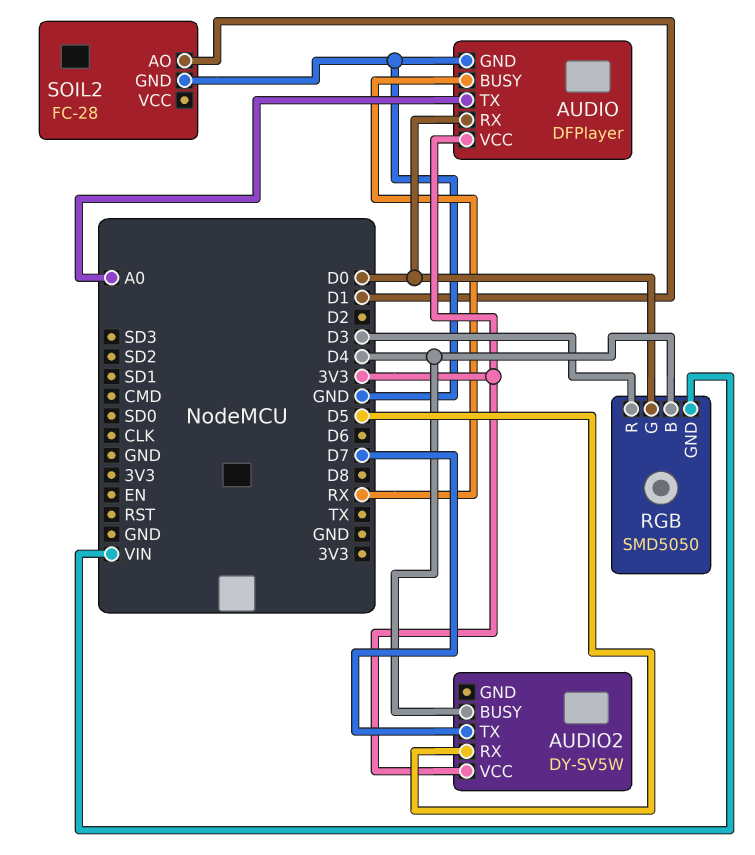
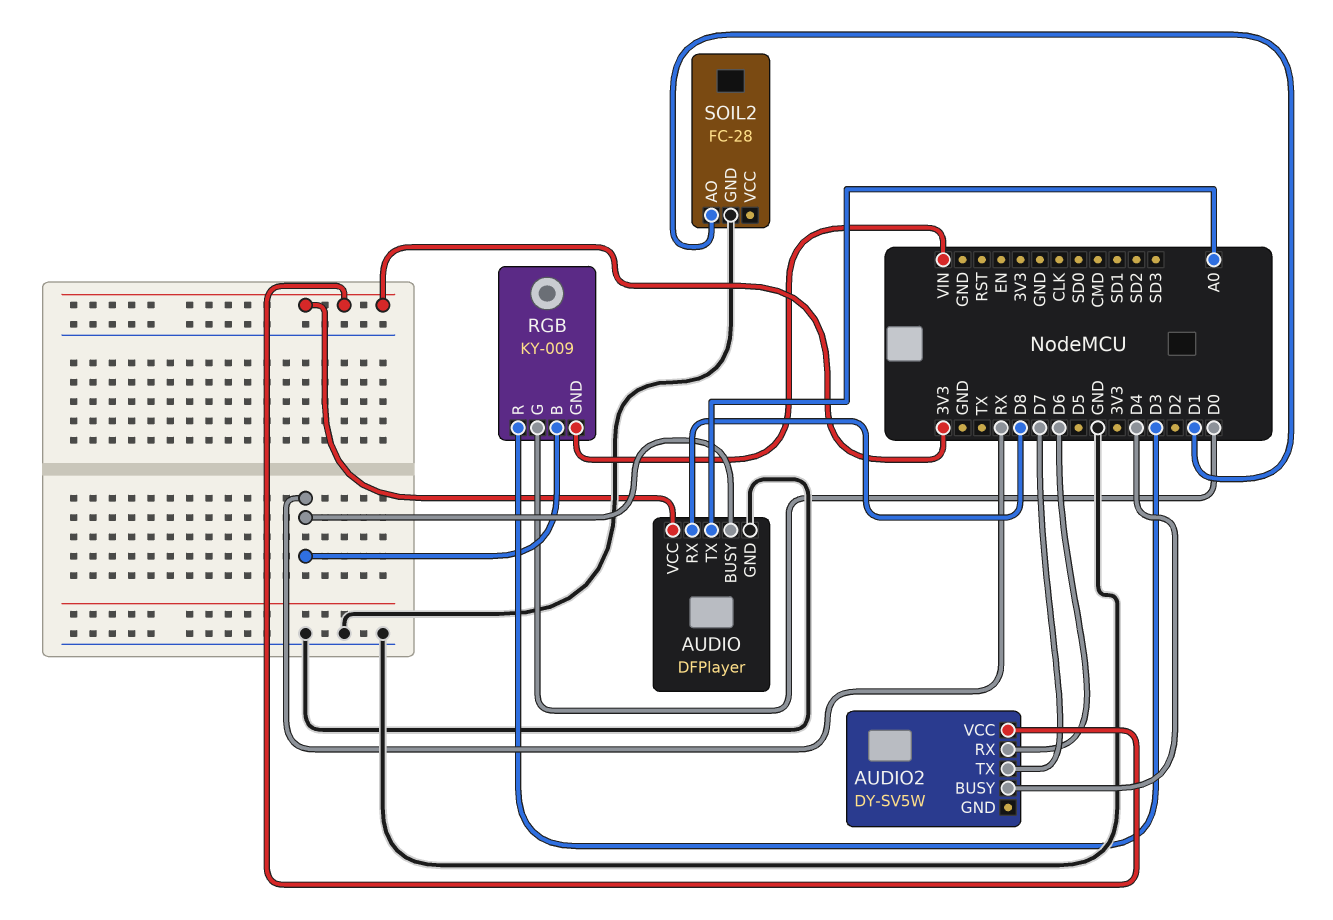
AUDIO pin RX: D0 -> D8
AUDIO2 pin RX: D5 -> D6
RGB: SMD5050 -> KY-009
RGB pin B: D4 -> RX

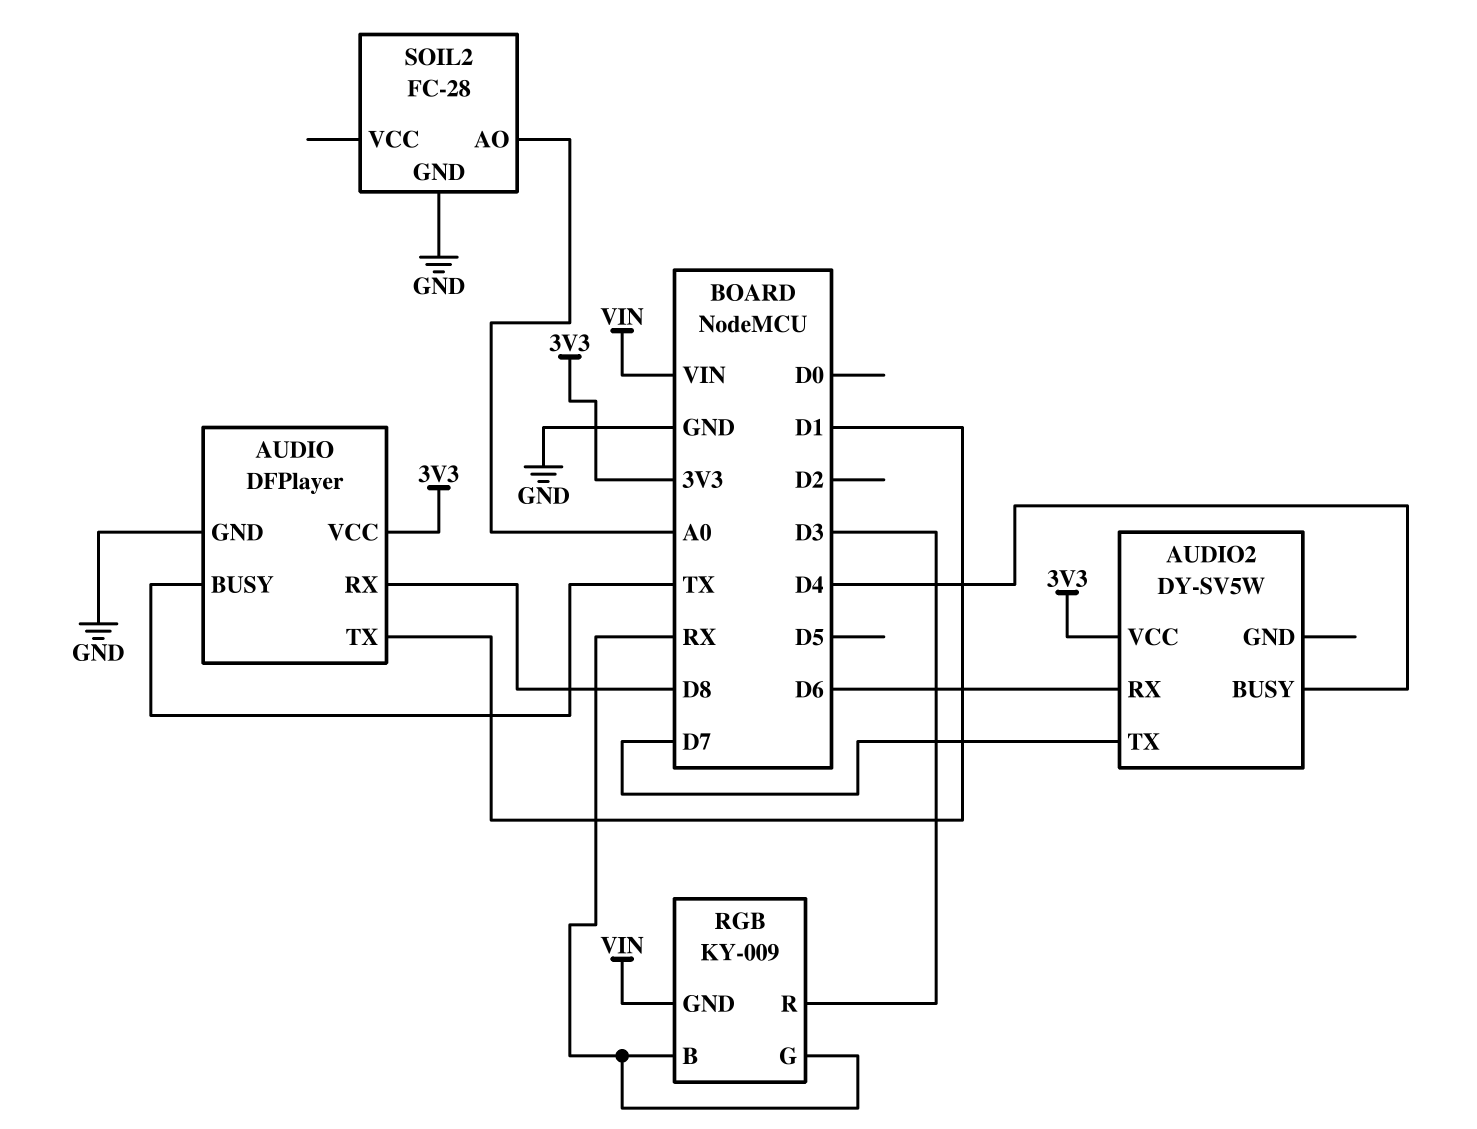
AUDIO pin BUSY: RX -> TX
AUDIO pin TX: A0 -> D1
RGB pin G: D0 -> RX
SOIL2 pin AO: D1 -> A0

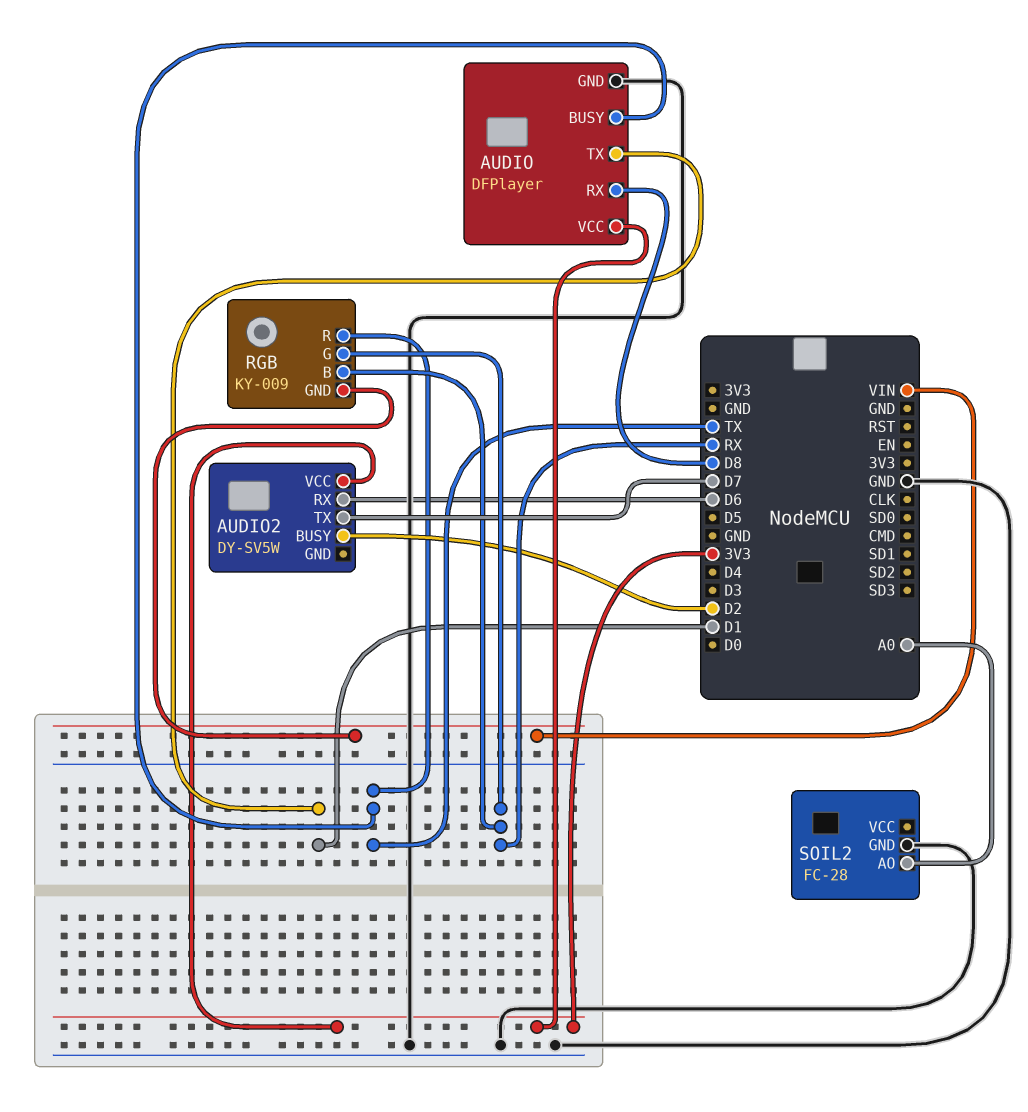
AUDIO2 pin BUSY: D4 -> D2
RGB pin R: D3 -> TX

